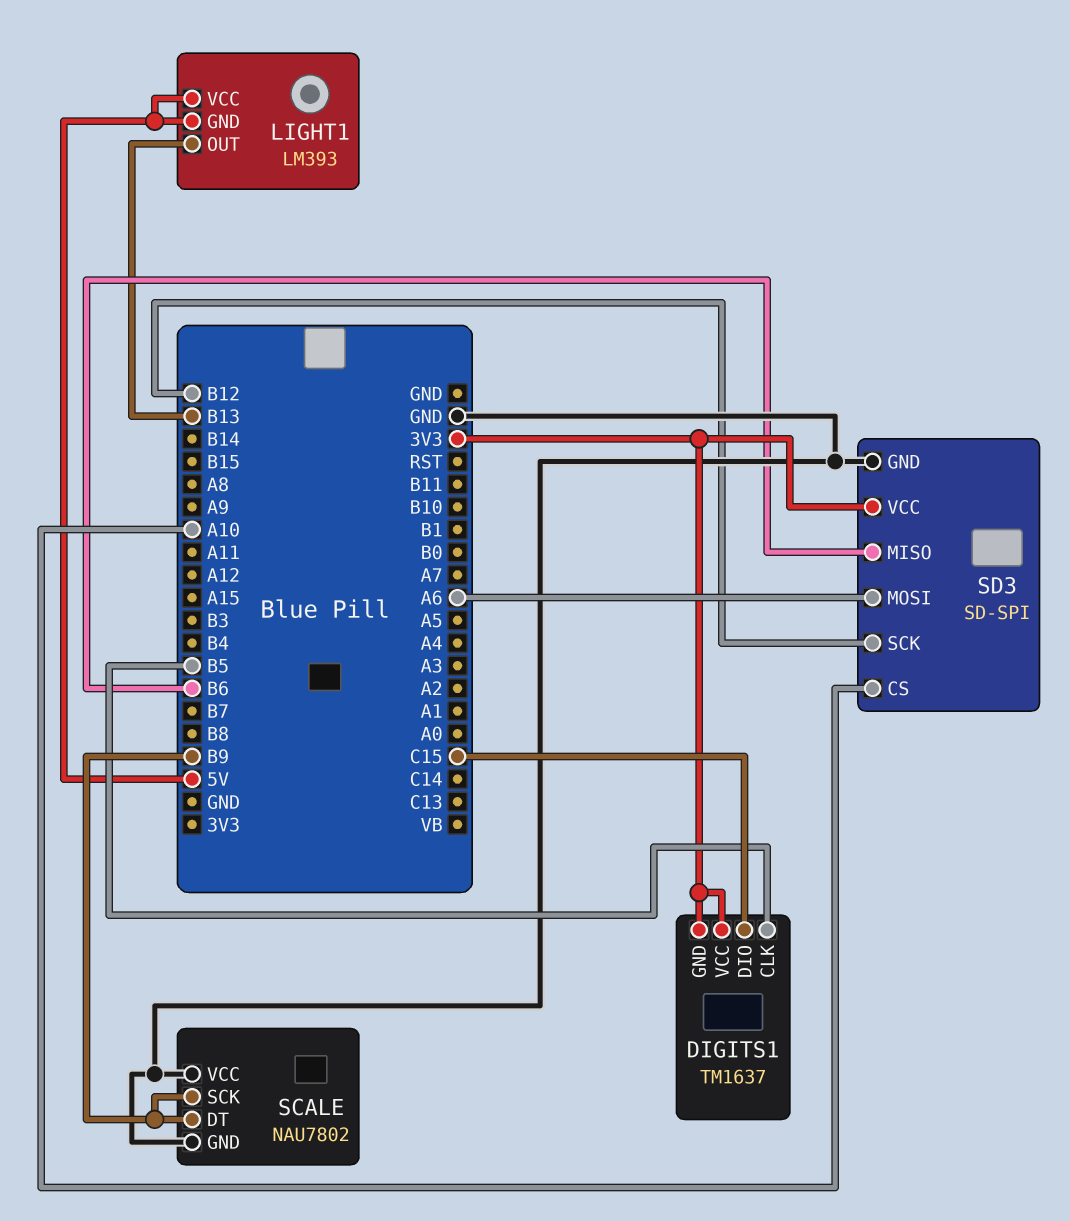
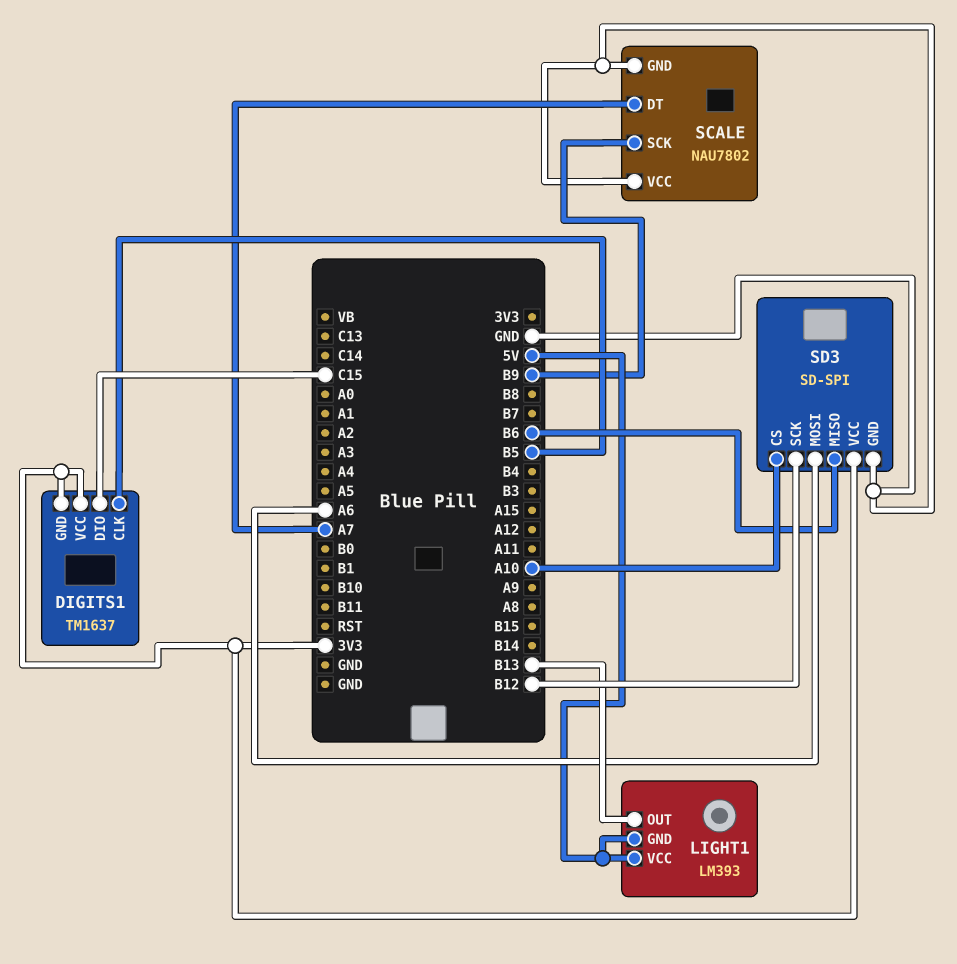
SCALE pin DT: B9 -> A7

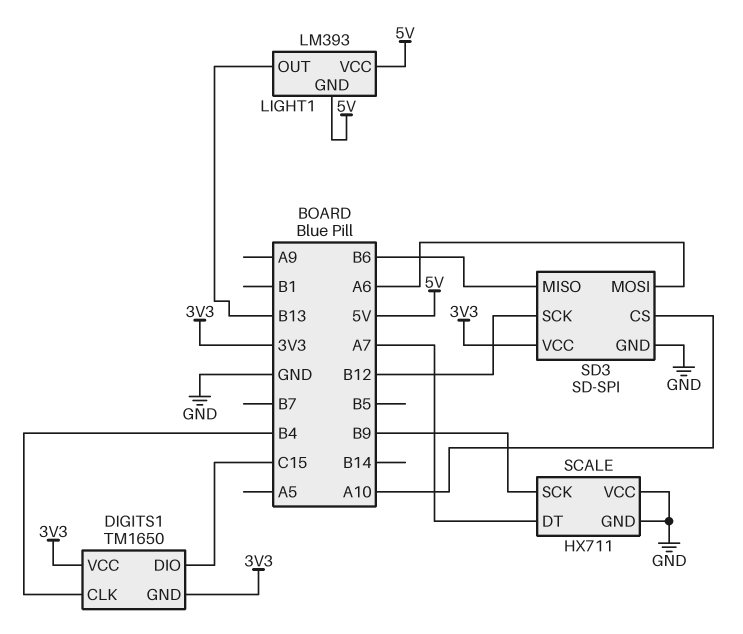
DIGITS1: TM1637 -> TM1650
DIGITS1 pin CLK: B5 -> B4
SCALE: NAU7802 -> HX711

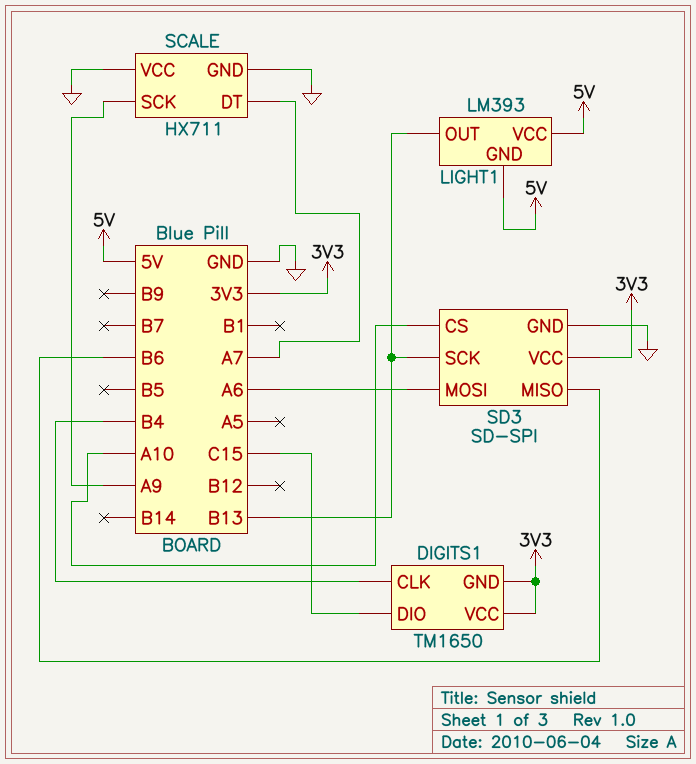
SCALE pin SCK: B9 -> A9
SD3 pin SCK: B12 -> B13

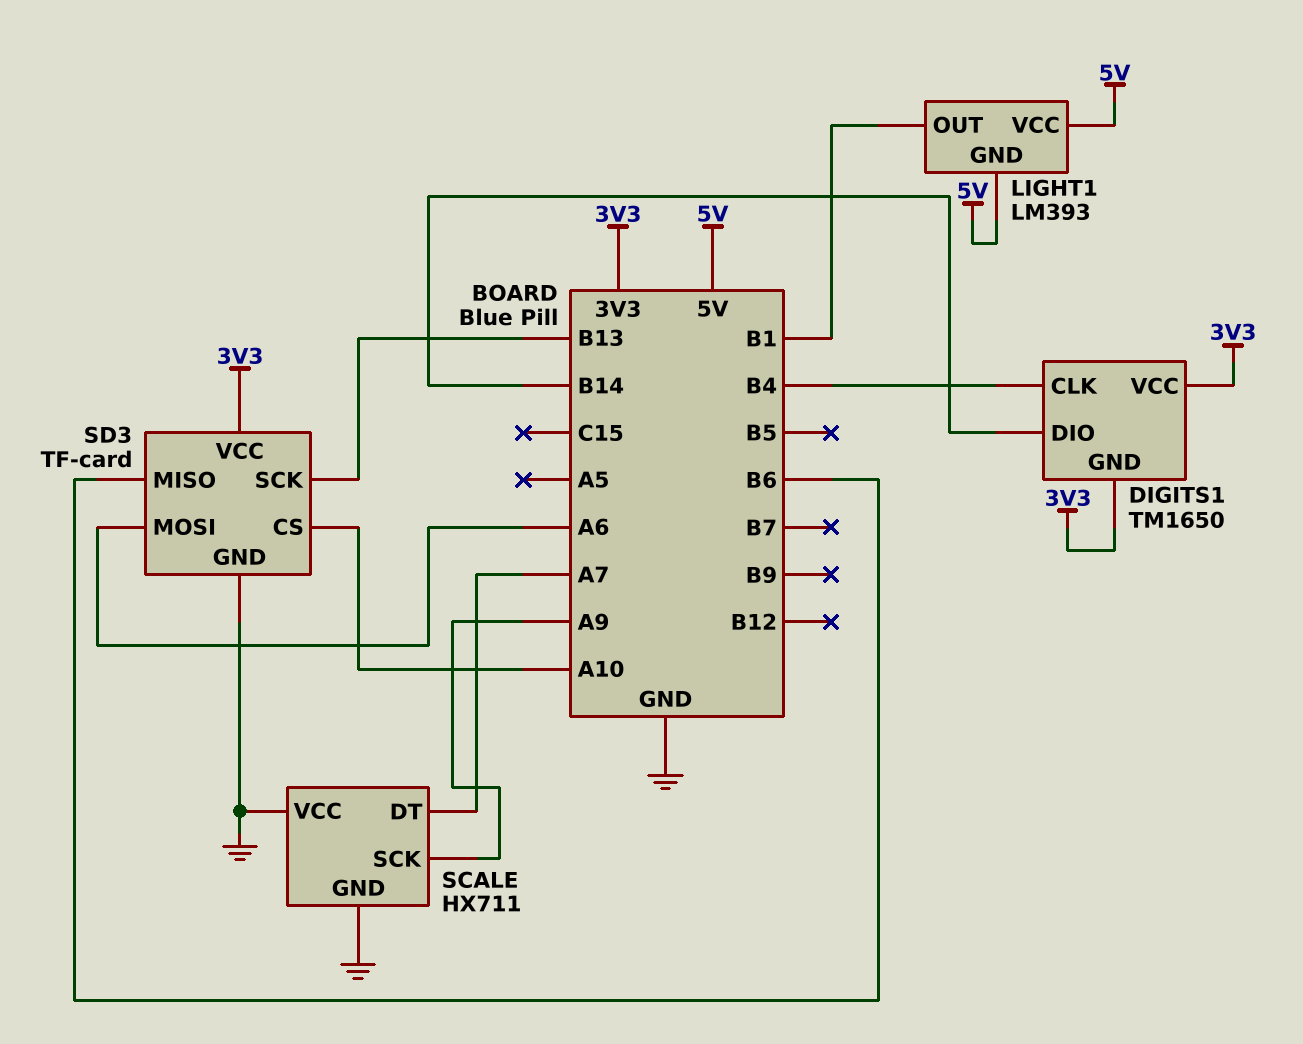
DIGITS1 pin DIO: C15 -> B14
LIGHT1 pin OUT: B13 -> B1
SD3: SD-SPI -> TF-card

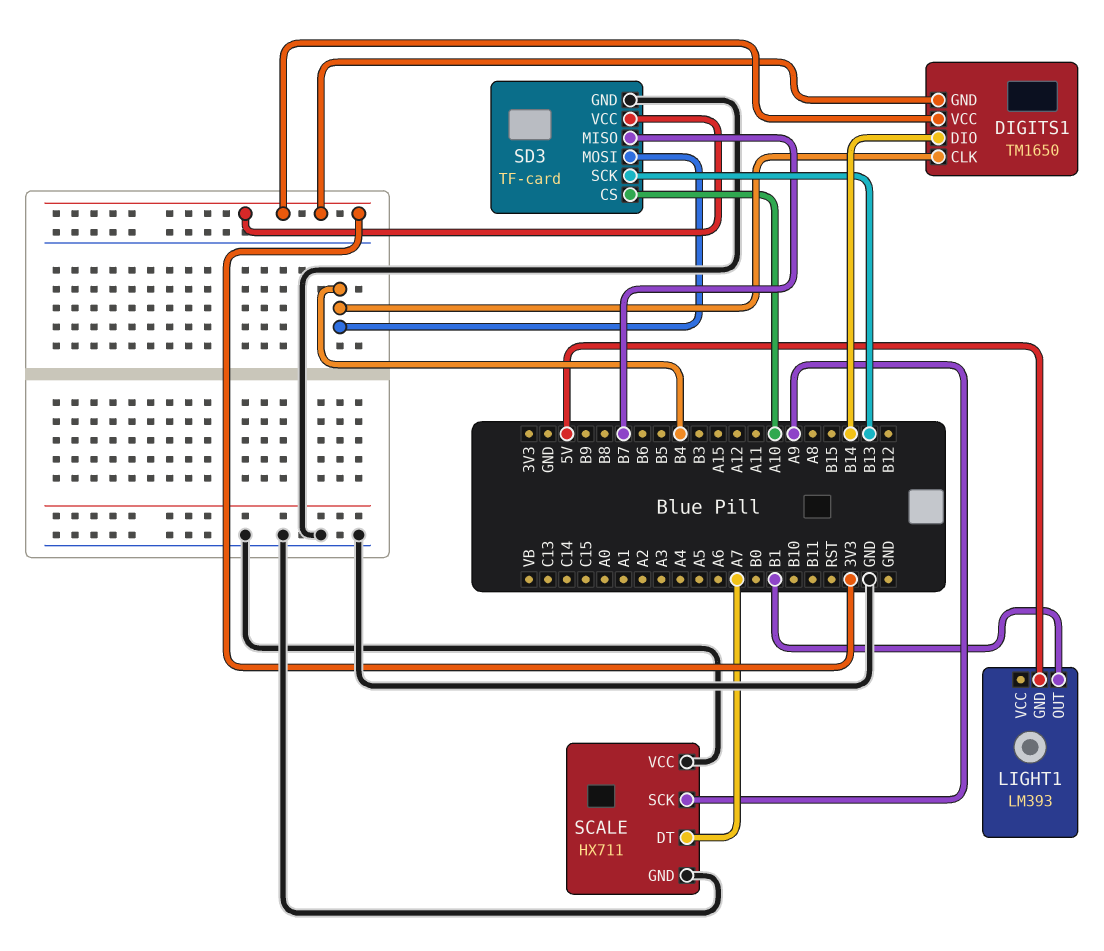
LIGHT1 pin VCC: 5V -> none
SD3 pin MISO: B6 -> B7
SD3 pin MOSI: A6 -> B4

